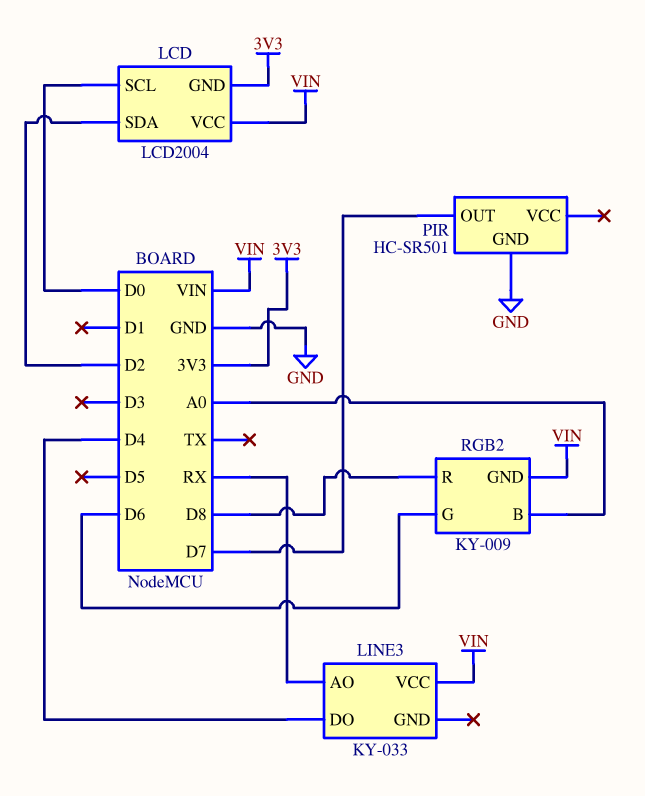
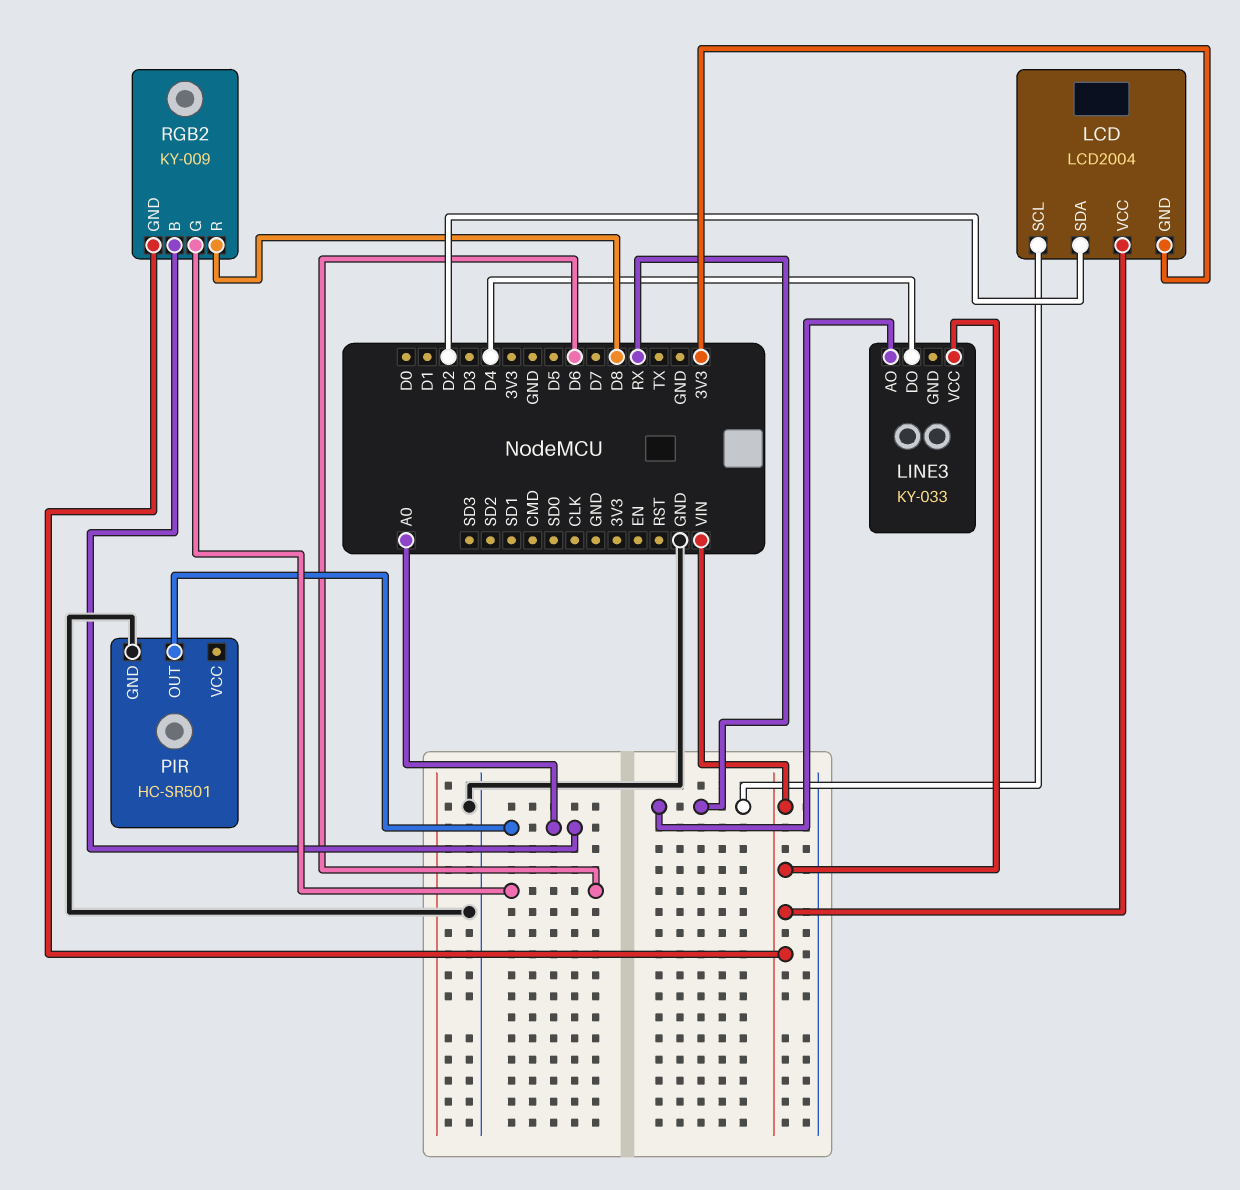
LCD pin SCL: D0 -> RX
PIR pin OUT: D7 -> A0

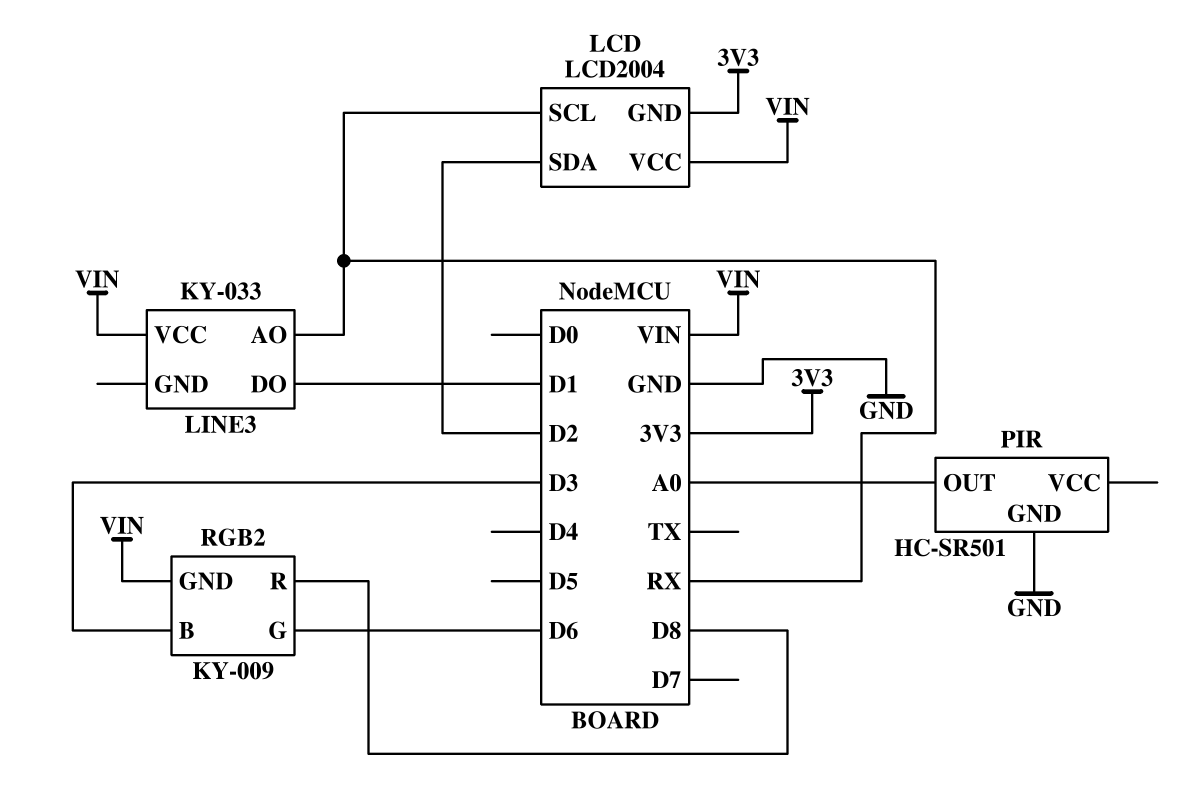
LINE3 pin DO: D4 -> D1
RGB2 pin B: A0 -> D3

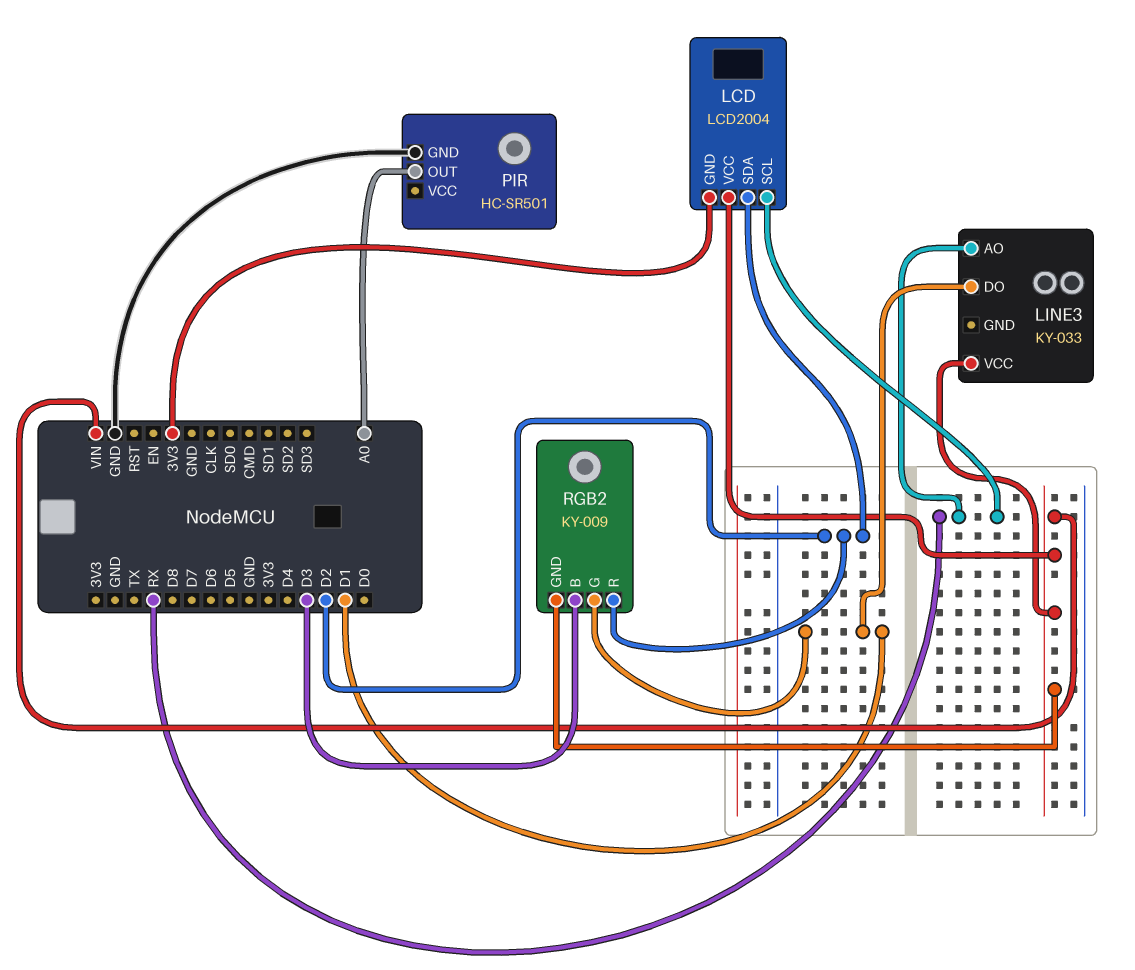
RGB2 pin G: D6 -> D1
RGB2 pin R: D8 -> D2

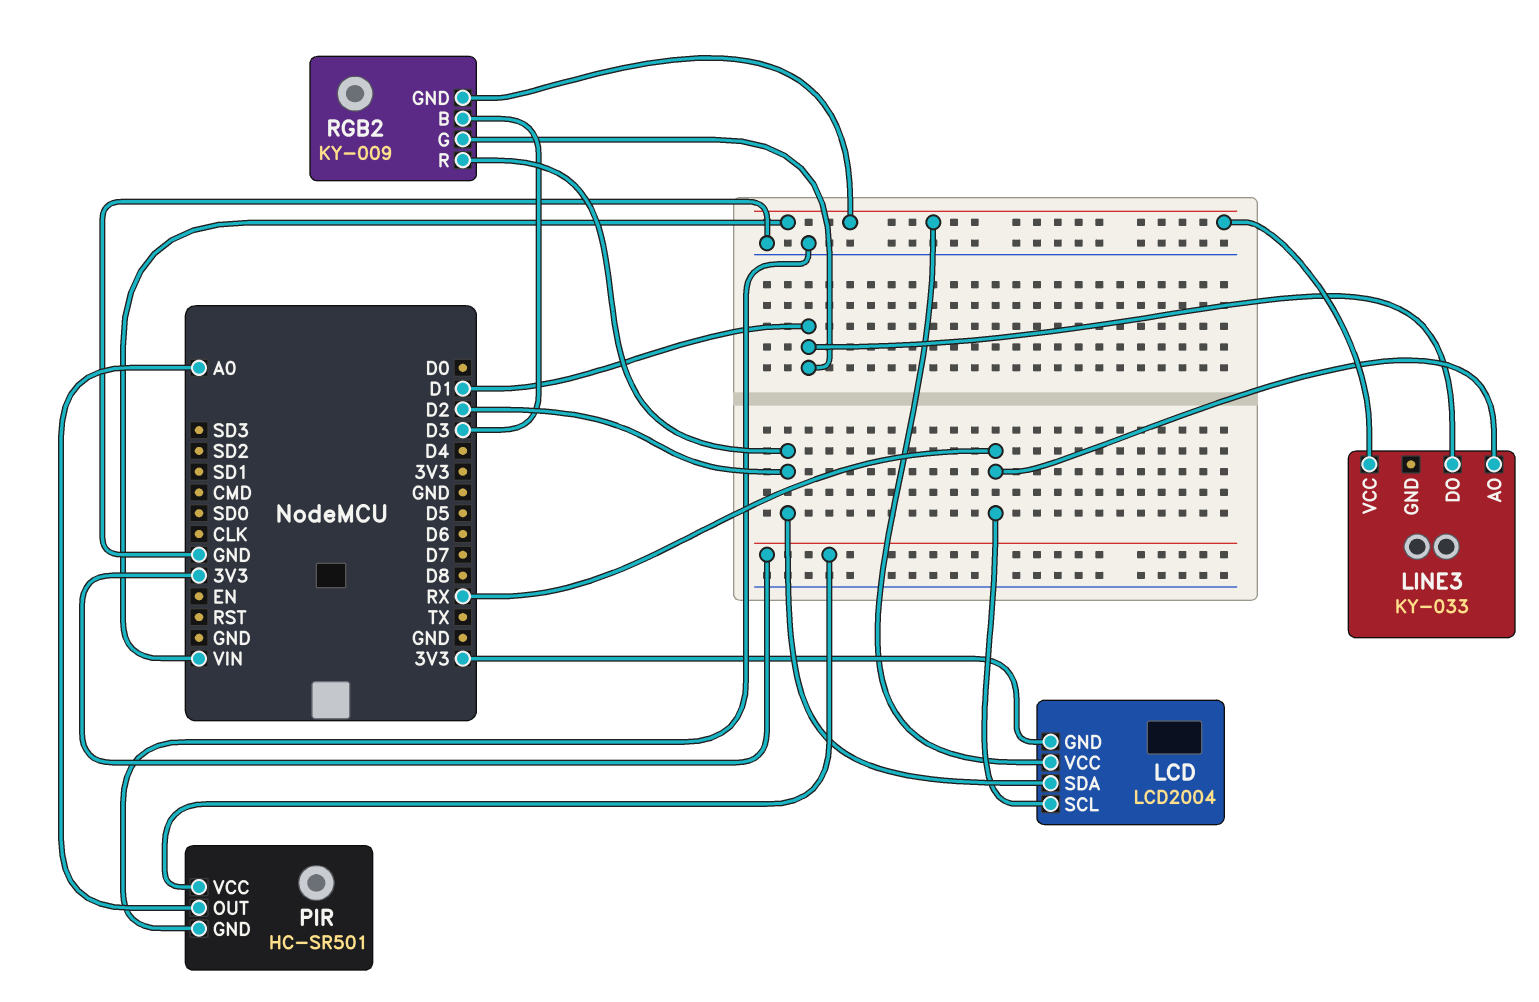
PIR pin VCC: none -> 3V3

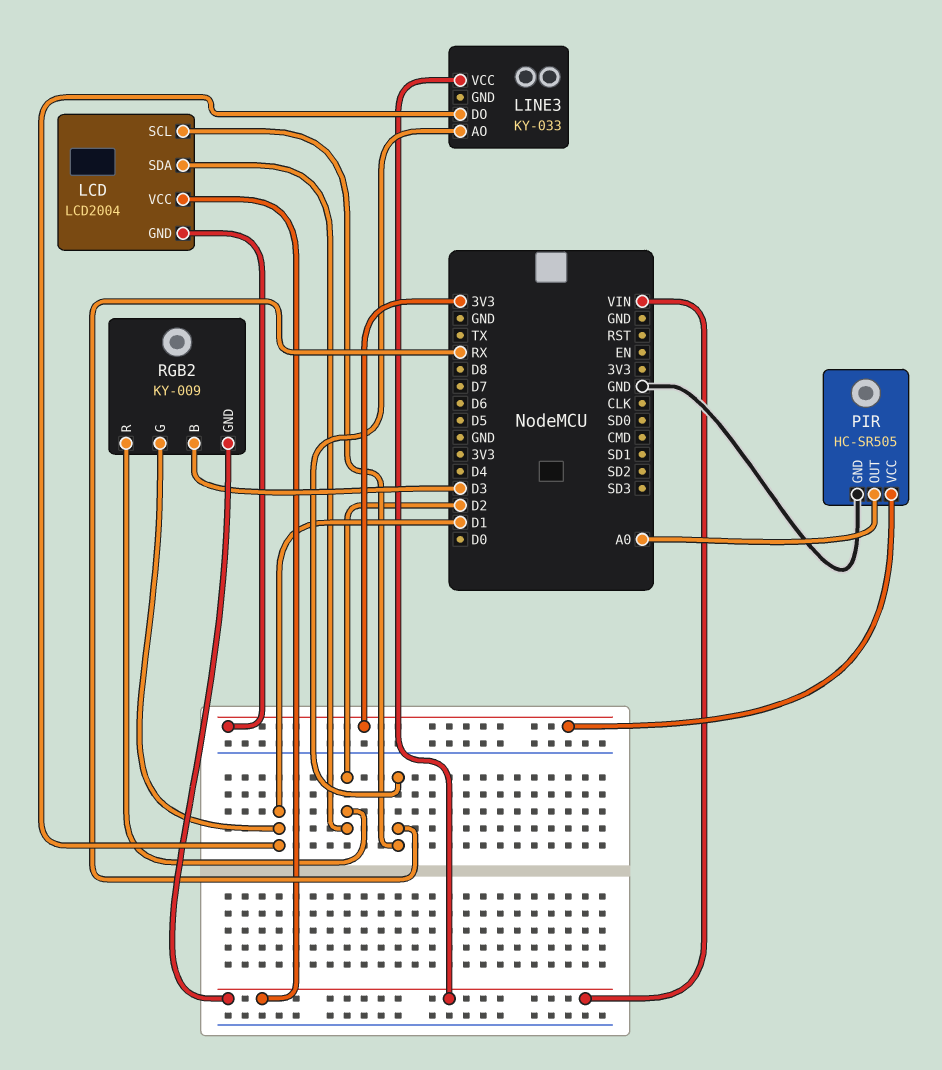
PIR: HC-SR501 -> HC-SR505

